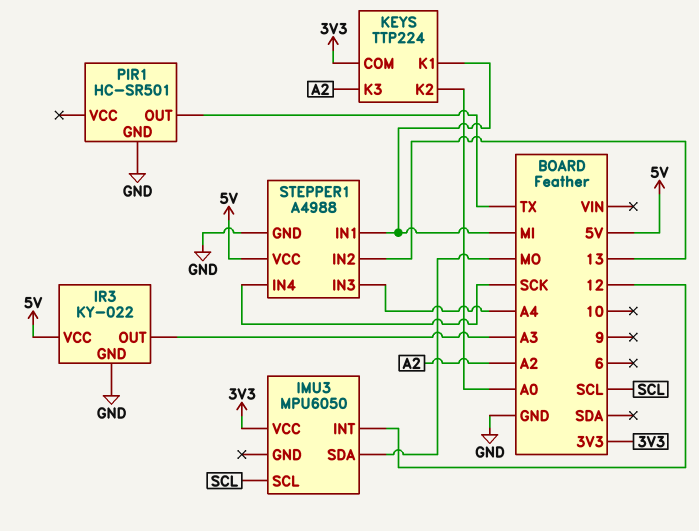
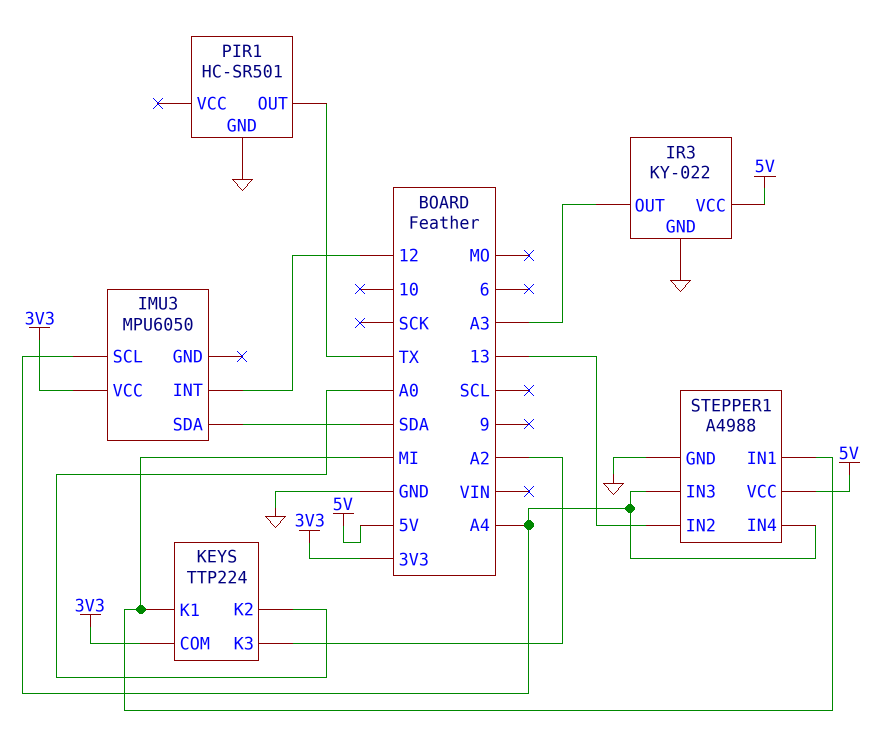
IMU3 pin SCL: SCL -> A4
IMU3 pin SDA: MO -> SDA
STEPPER1 pin IN4: SCK -> A4

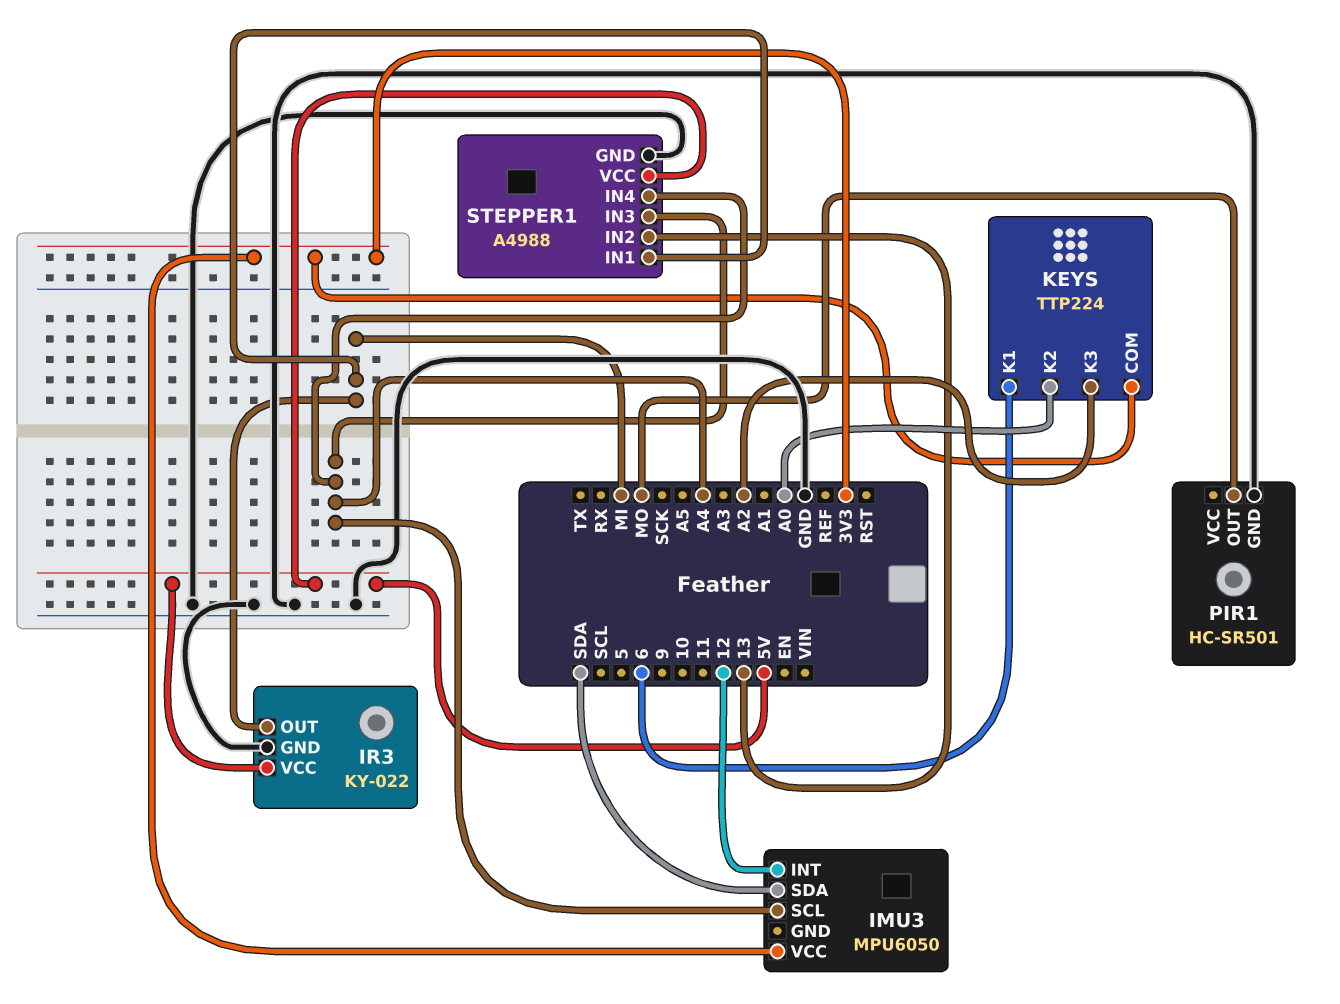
IR3 pin OUT: A3 -> MI
KEYS pin K1: MI -> 6
PIR1 pin OUT: TX -> MO

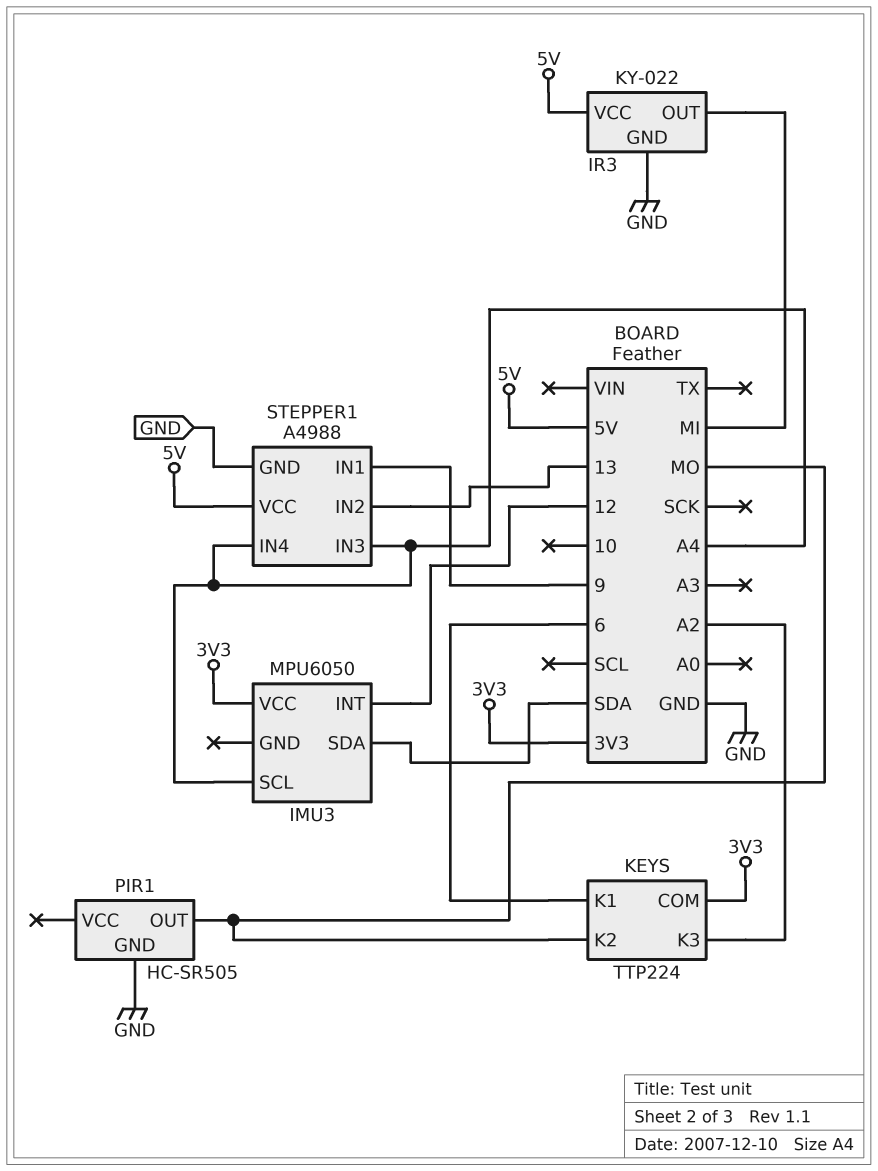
KEYS pin K2: A0 -> MO
PIR1: HC-SR501 -> HC-SR505
STEPPER1 pin IN1: MI -> 9

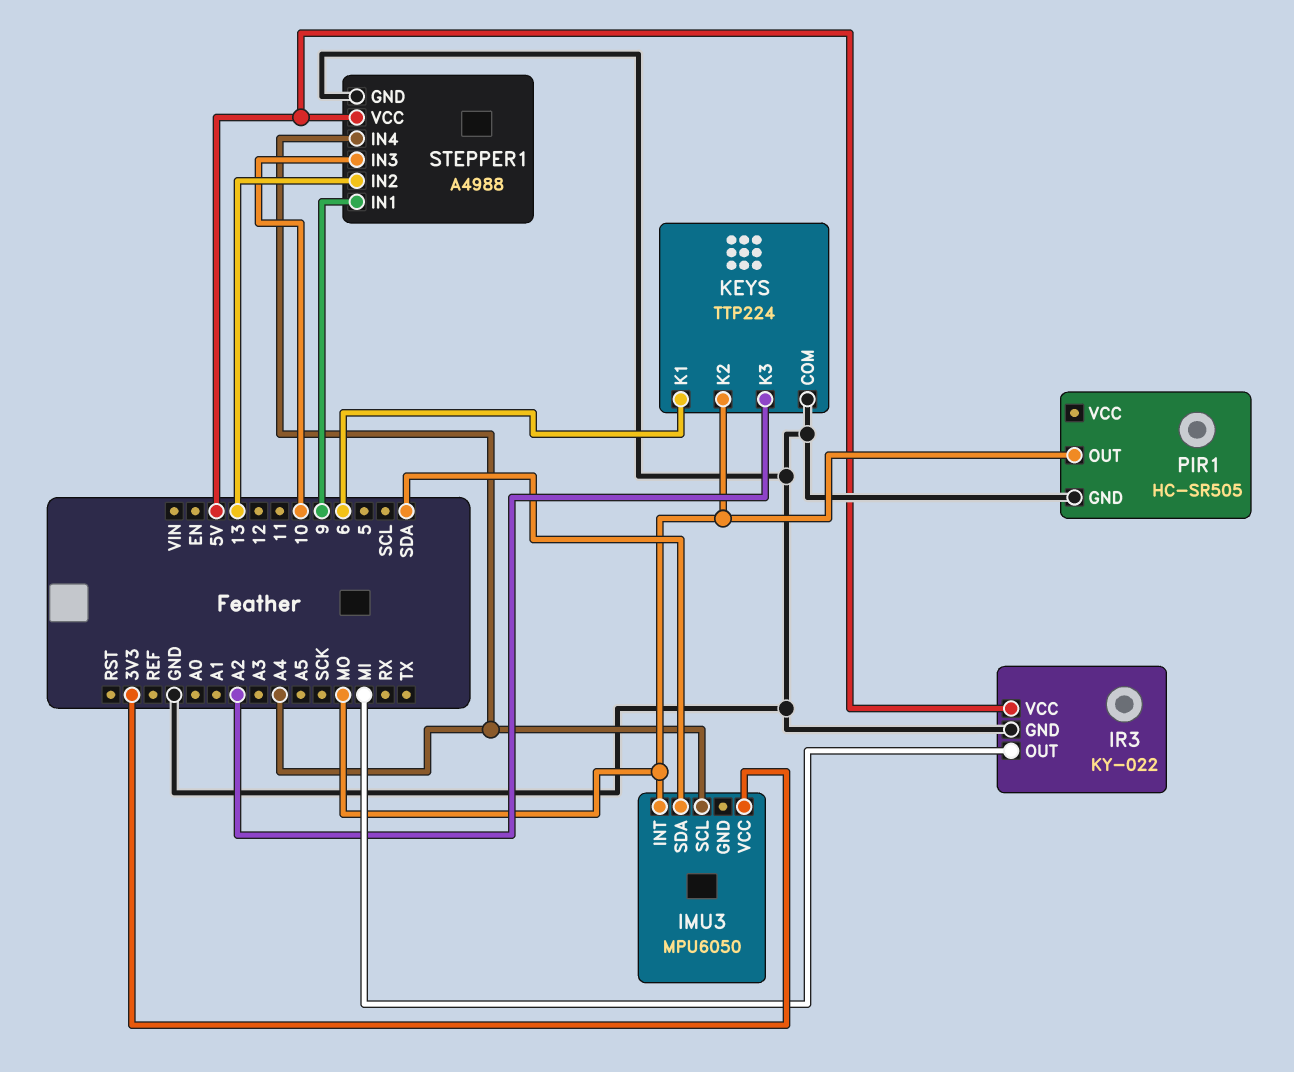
IMU3 pin INT: 12 -> MO
KEYS pin COM: 3V3 -> GND
STEPPER1 pin IN3: A4 -> 10

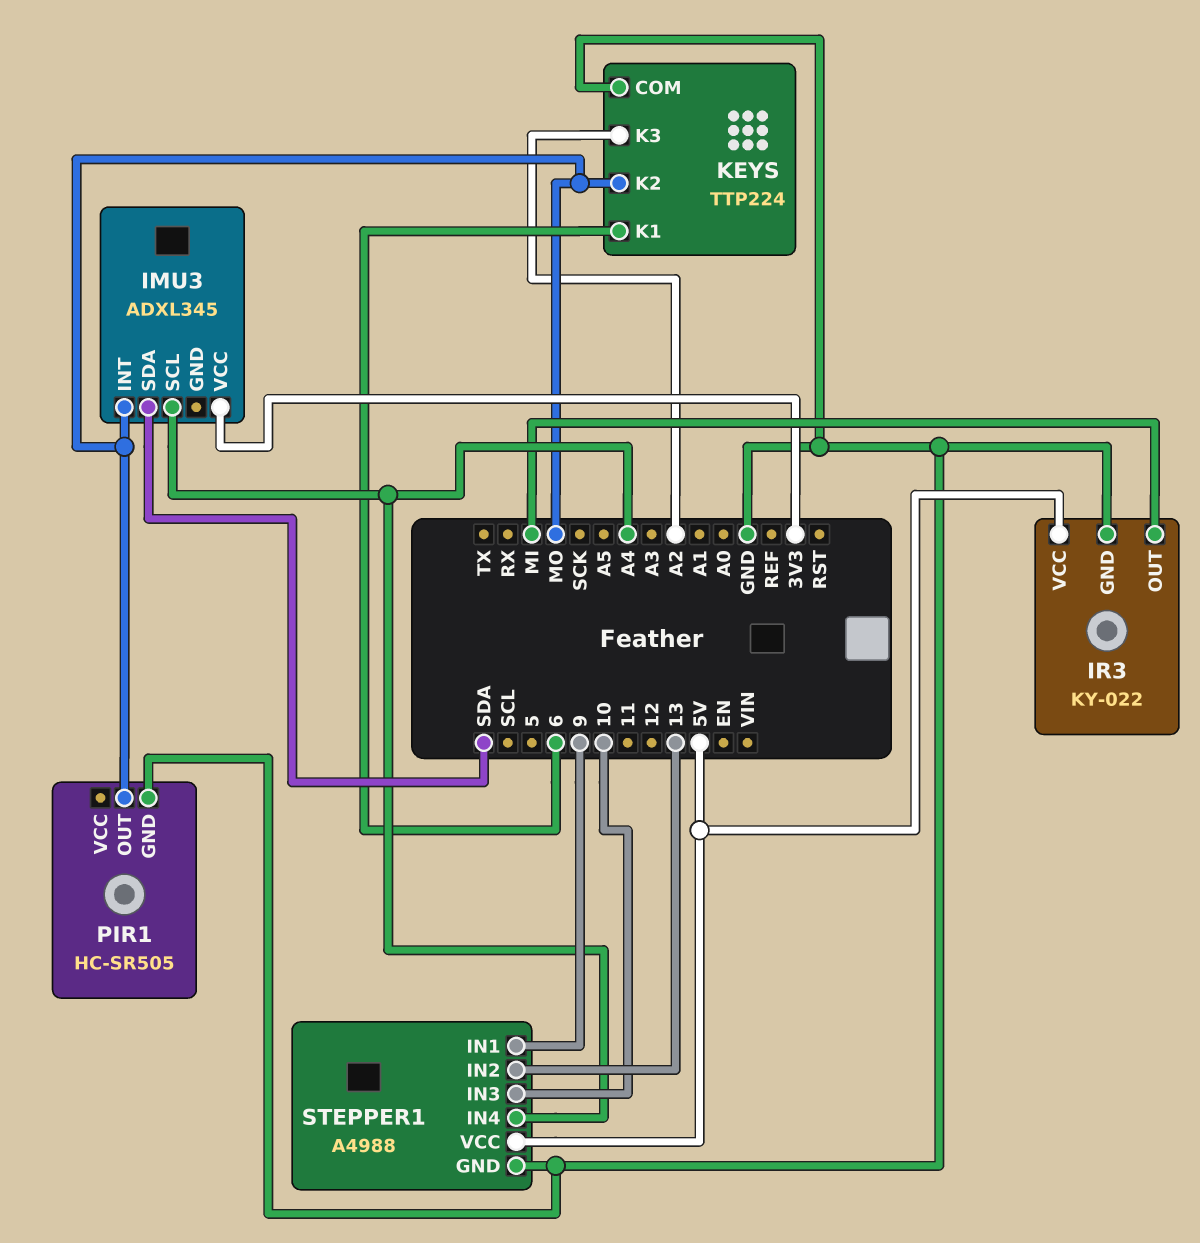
IMU3: MPU6050 -> ADXL345

